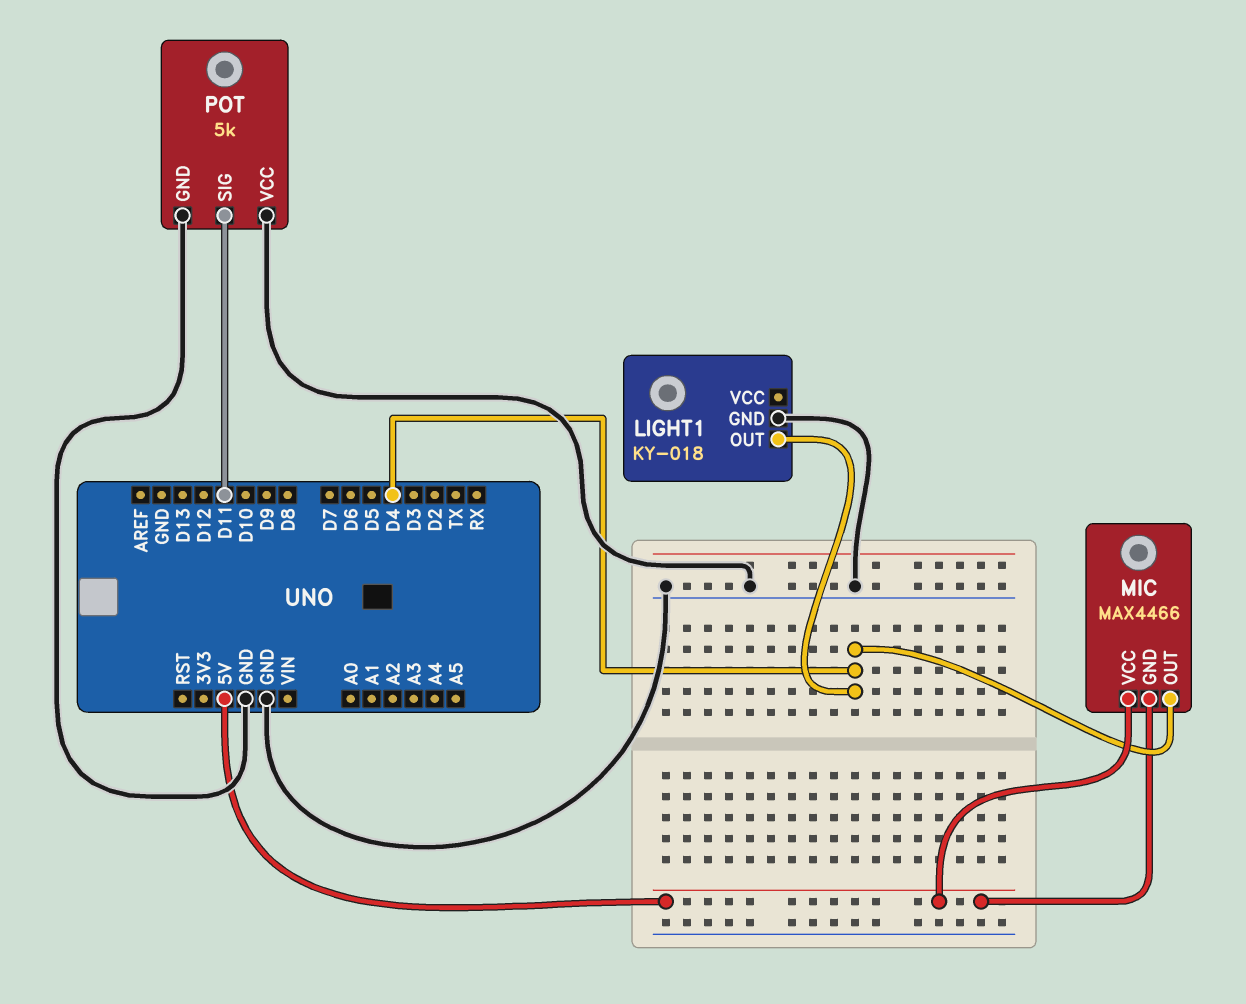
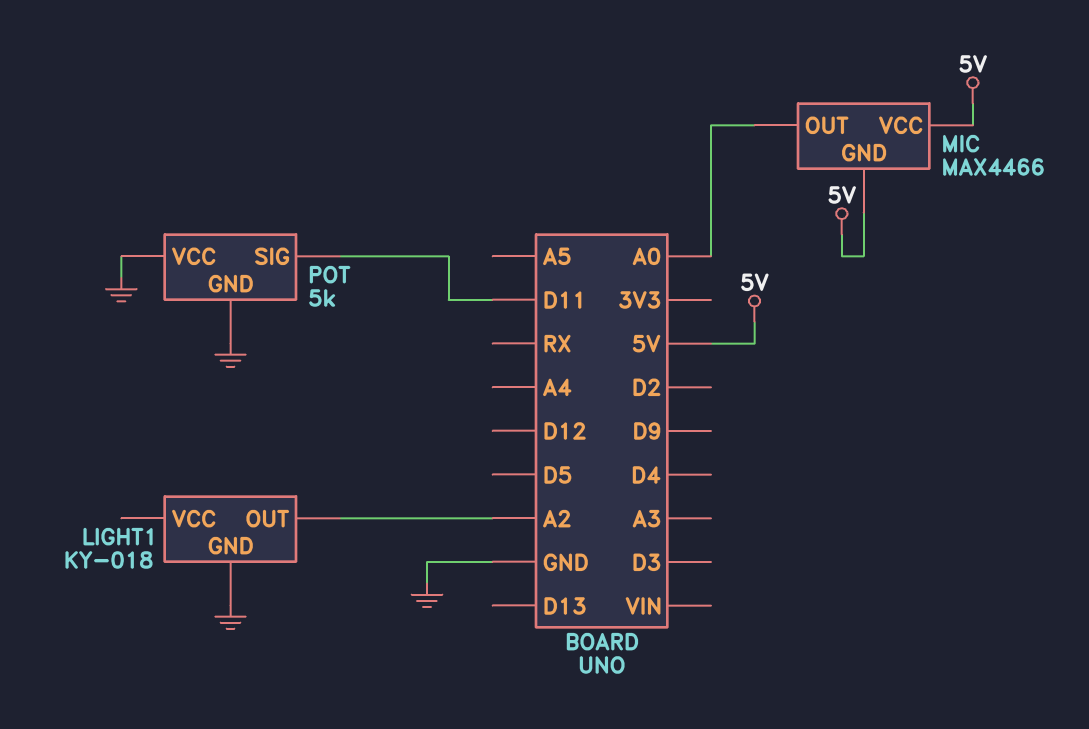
LIGHT1 pin OUT: D4 -> A2
MIC pin OUT: D4 -> A0

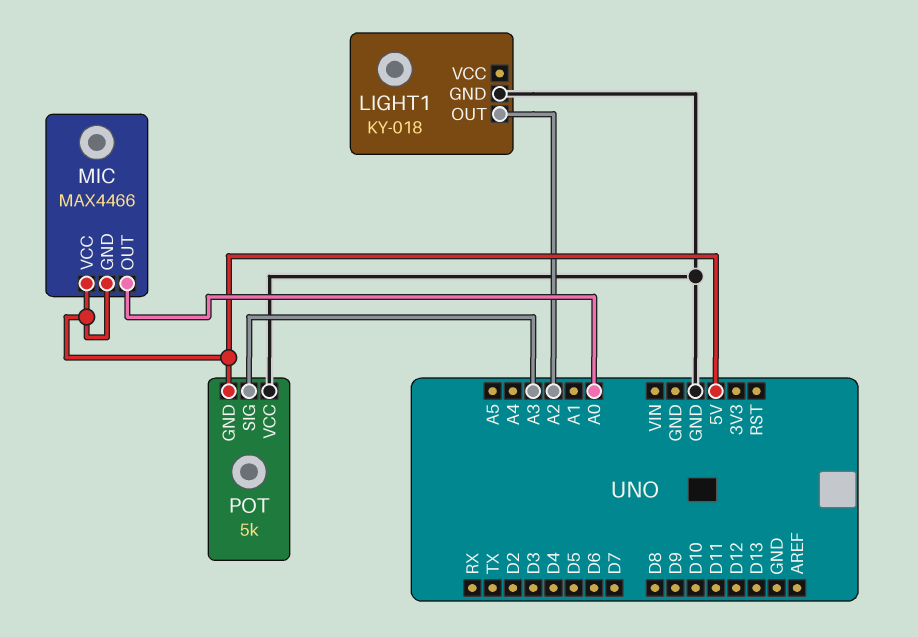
POT pin GND: GND -> 5V
POT pin SIG: D11 -> A3

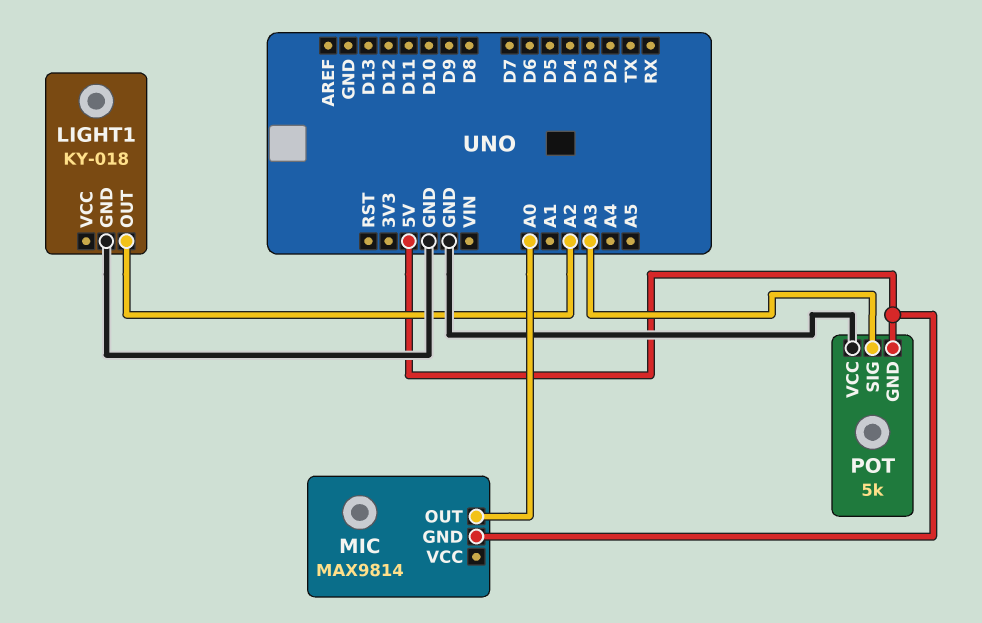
MIC: MAX4466 -> MAX9814
MIC pin VCC: 5V -> none

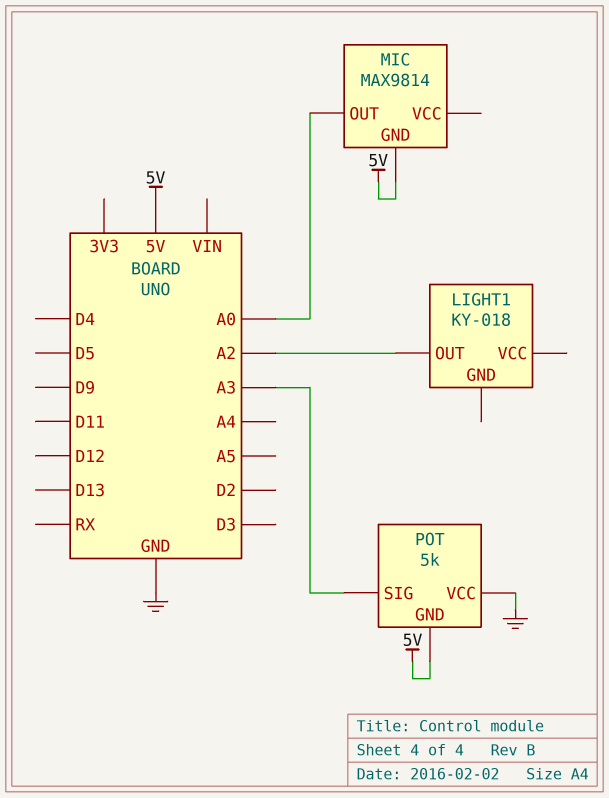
LIGHT1 pin GND: GND -> none

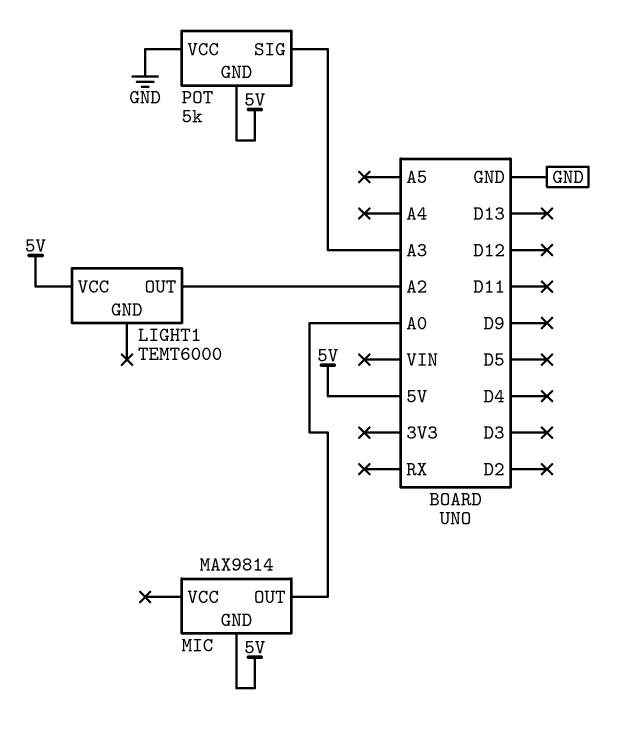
LIGHT1: KY-018 -> TEMT6000
LIGHT1 pin VCC: none -> 5V

